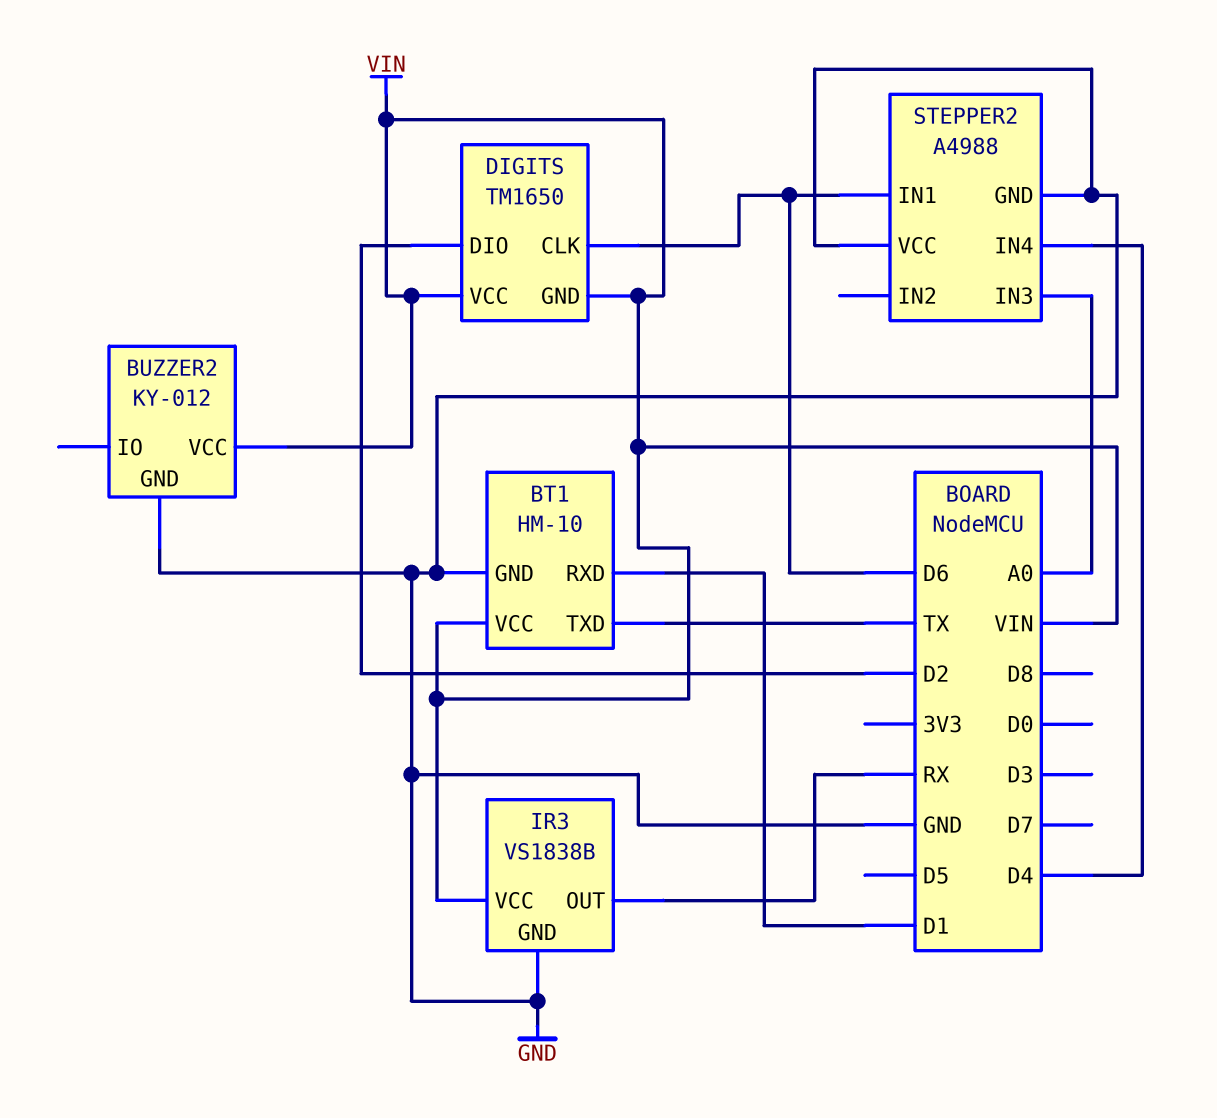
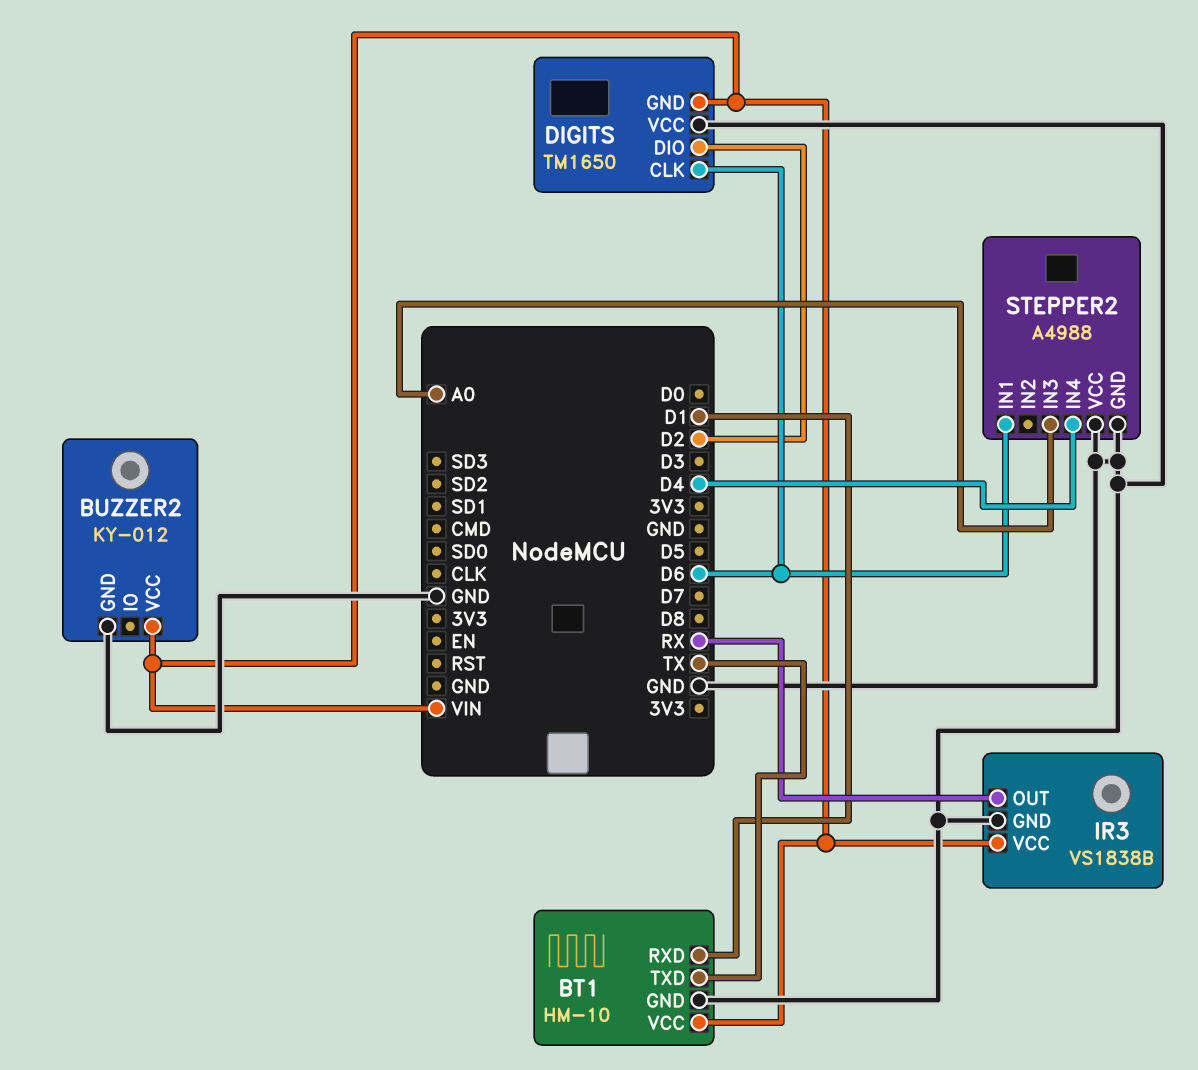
DIGITS pin VCC: VIN -> GND

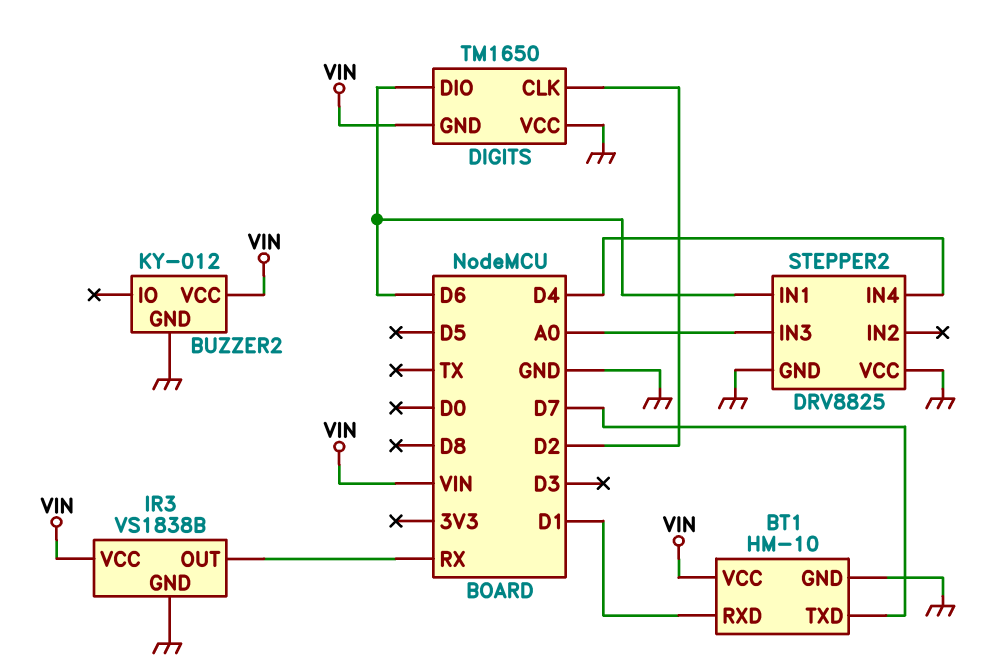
BT1 pin TXD: TX -> D7
DIGITS pin CLK: D6 -> D2
DIGITS pin DIO: D2 -> D6
STEPPER2: A4988 -> DRV8825

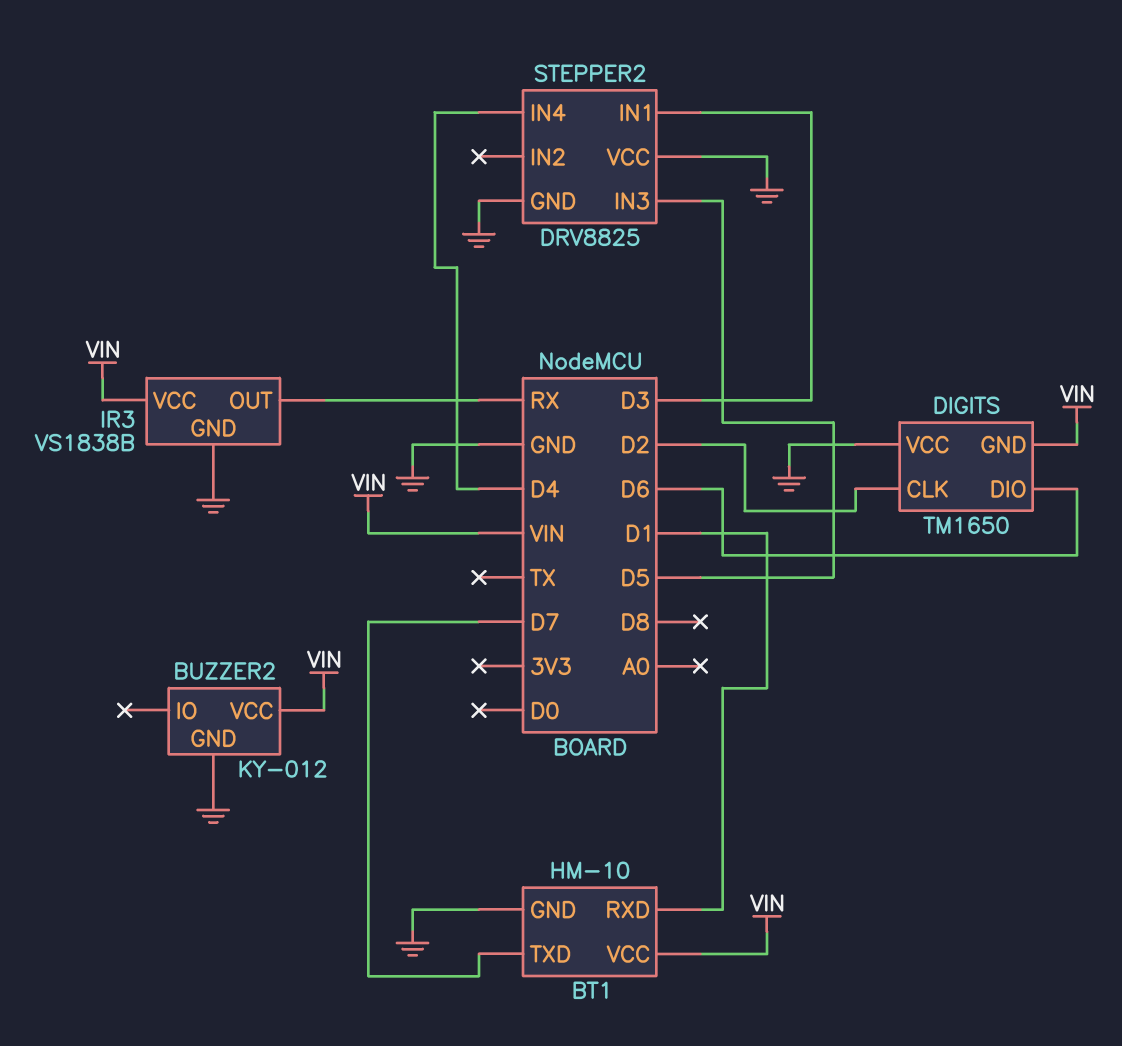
STEPPER2 pin IN1: D6 -> D3
STEPPER2 pin IN3: A0 -> D5

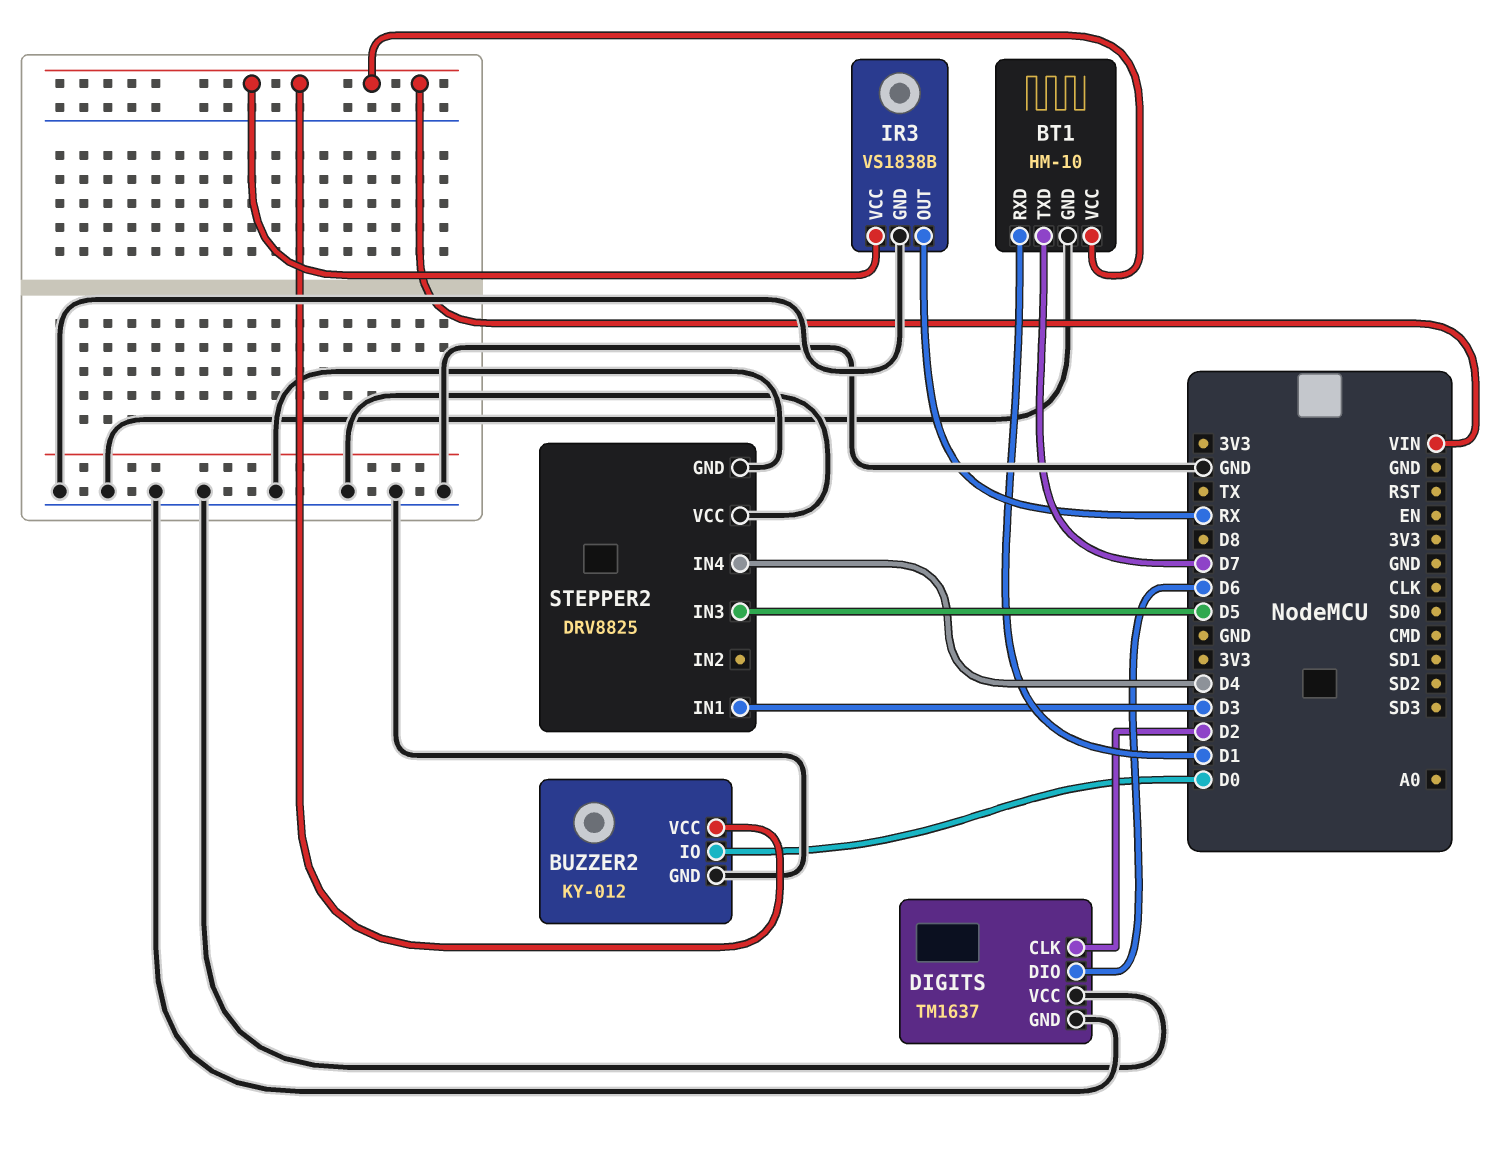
BUZZER2 pin IO: none -> D0
DIGITS: TM1650 -> TM1637
DIGITS pin GND: VIN -> GND

